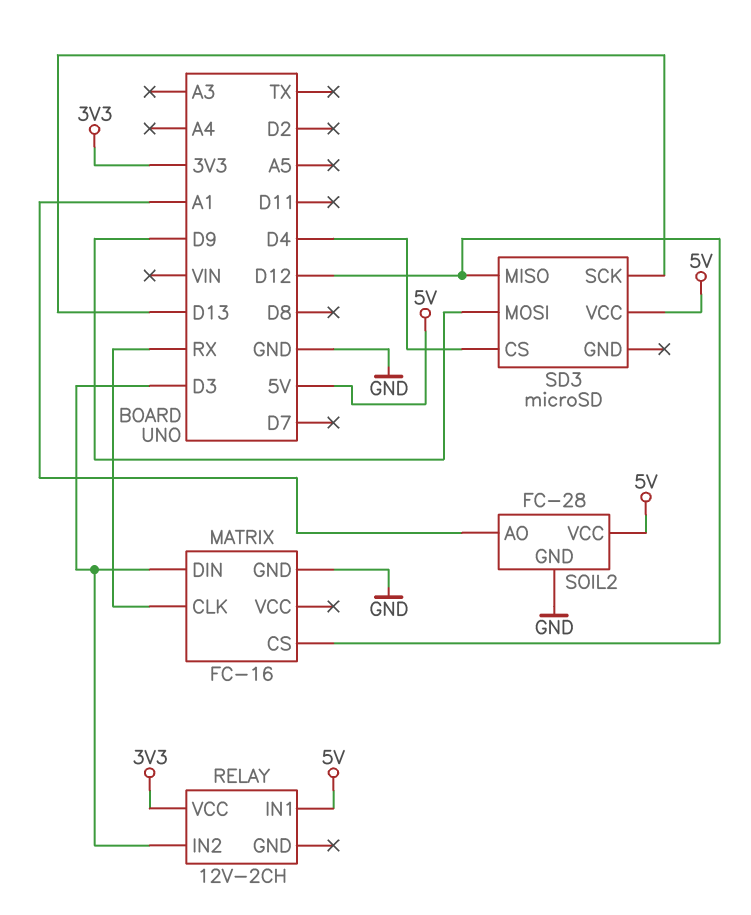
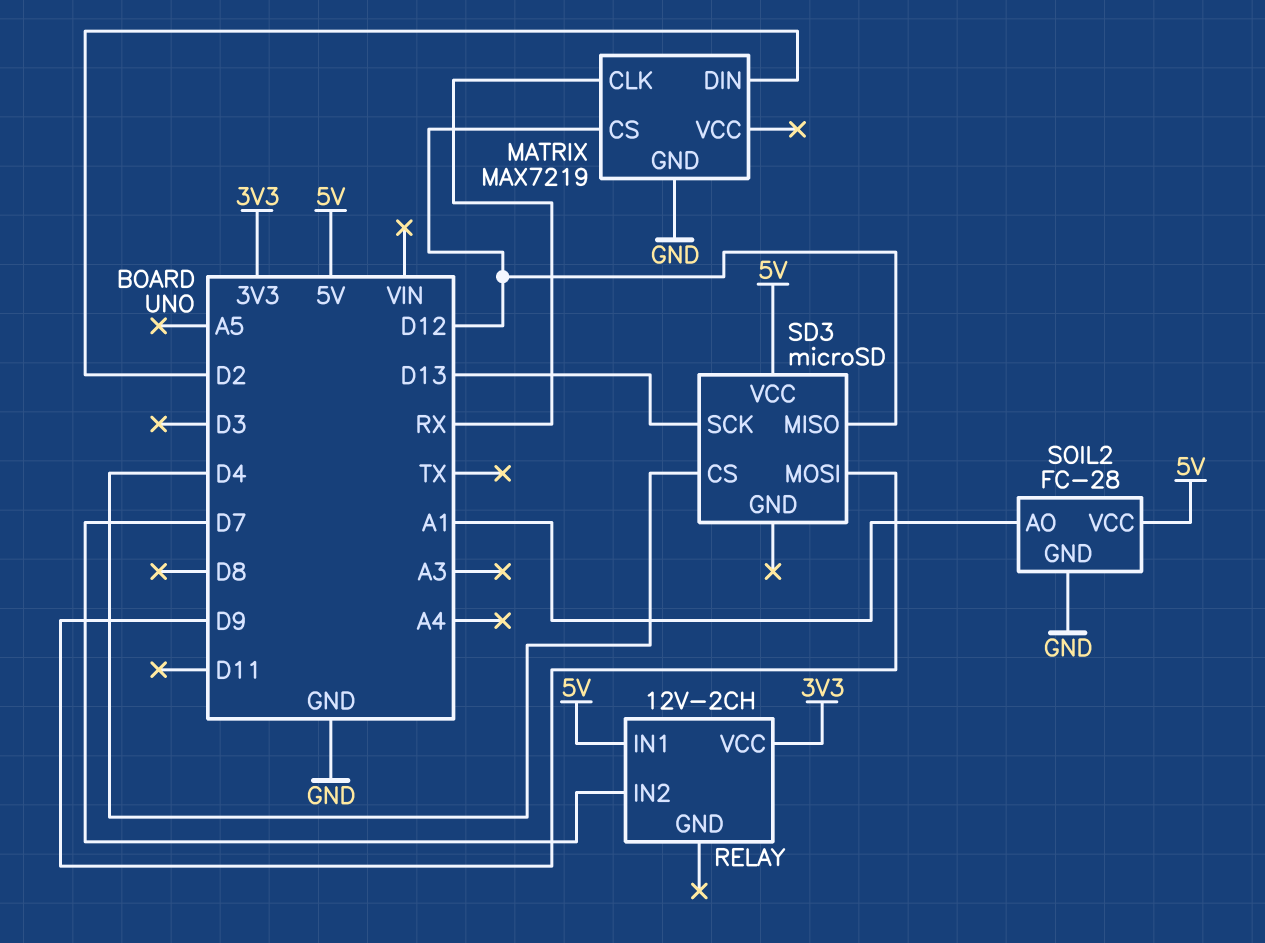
MATRIX: FC-16 -> MAX7219
MATRIX pin DIN: D3 -> D2
RELAY pin IN2: D3 -> D7

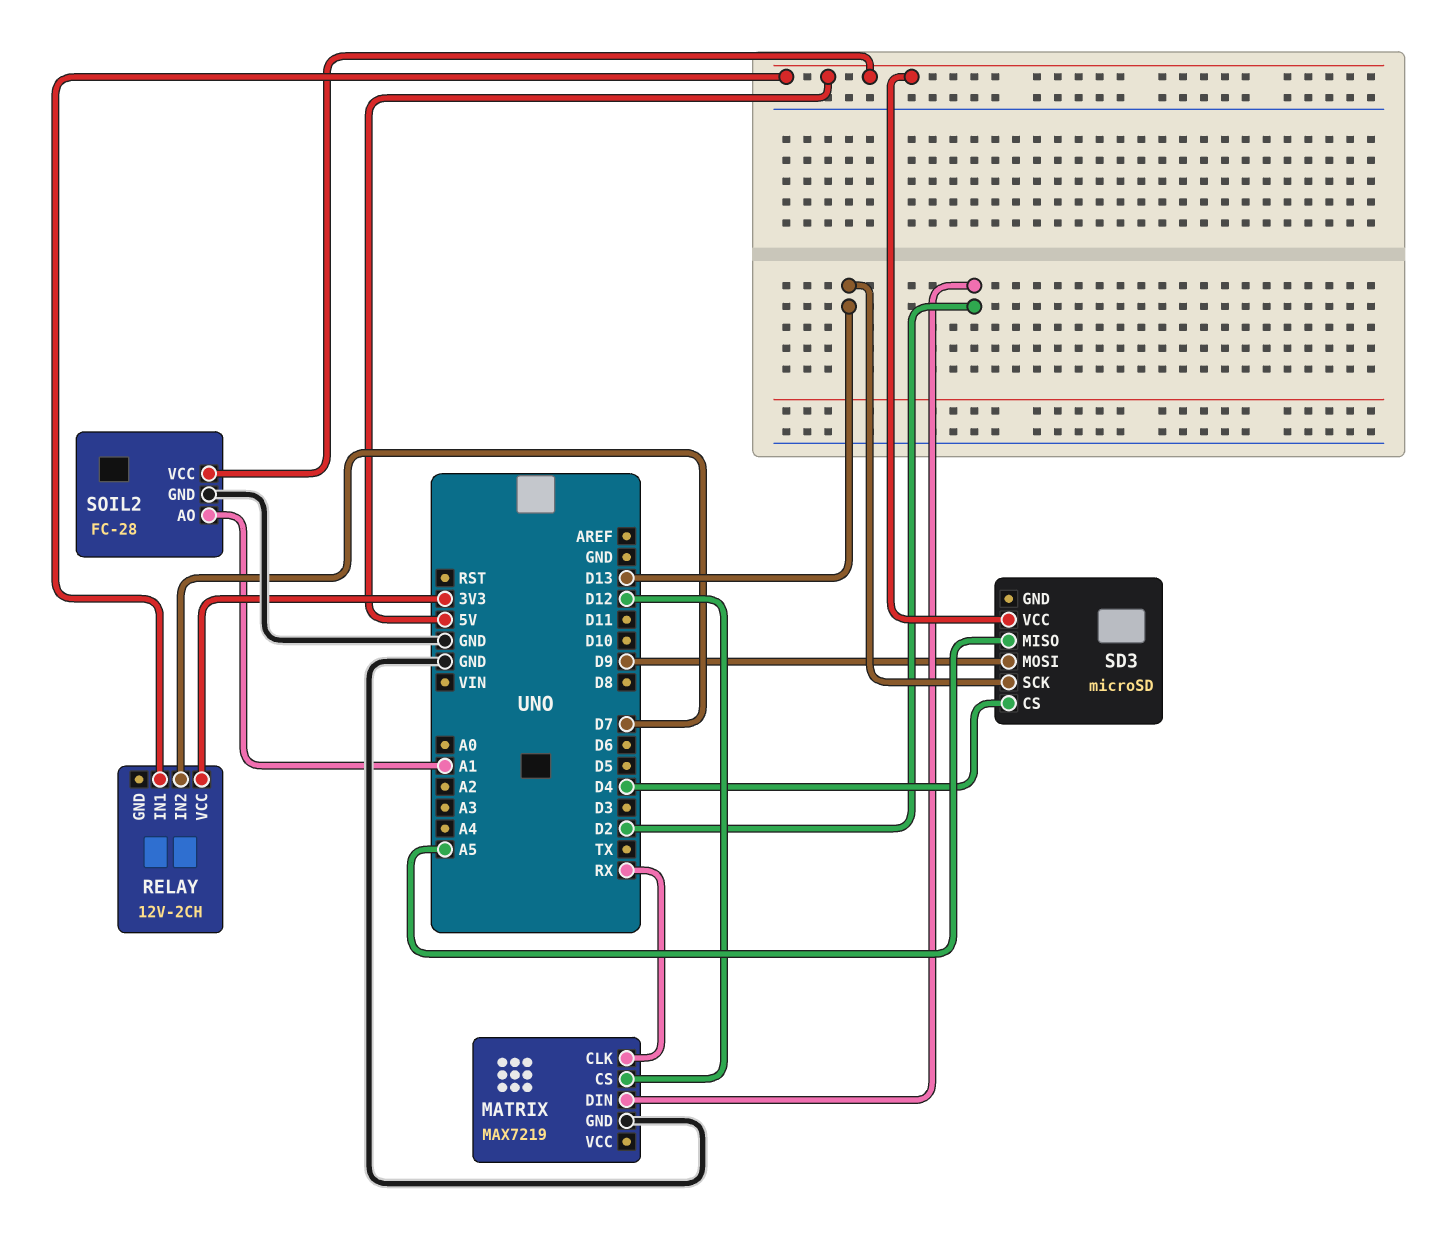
SD3 pin MISO: D12 -> A5

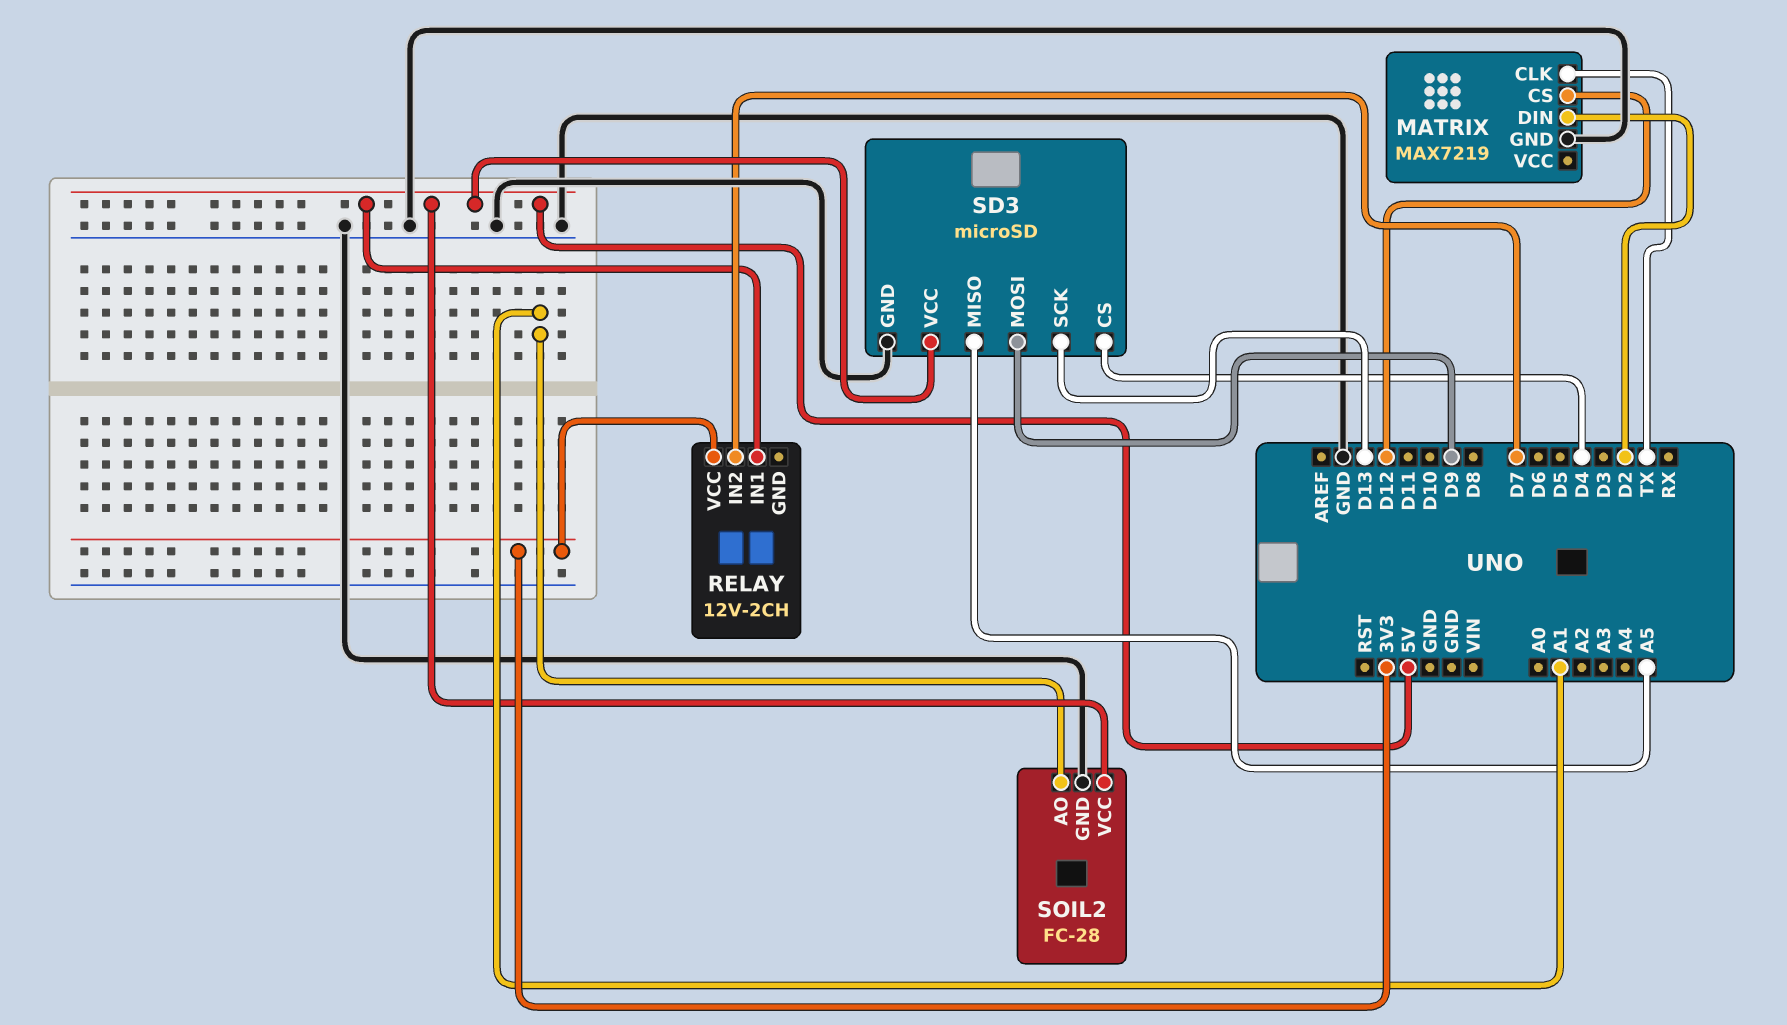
MATRIX pin CLK: RX -> TX
SD3 pin GND: none -> GND

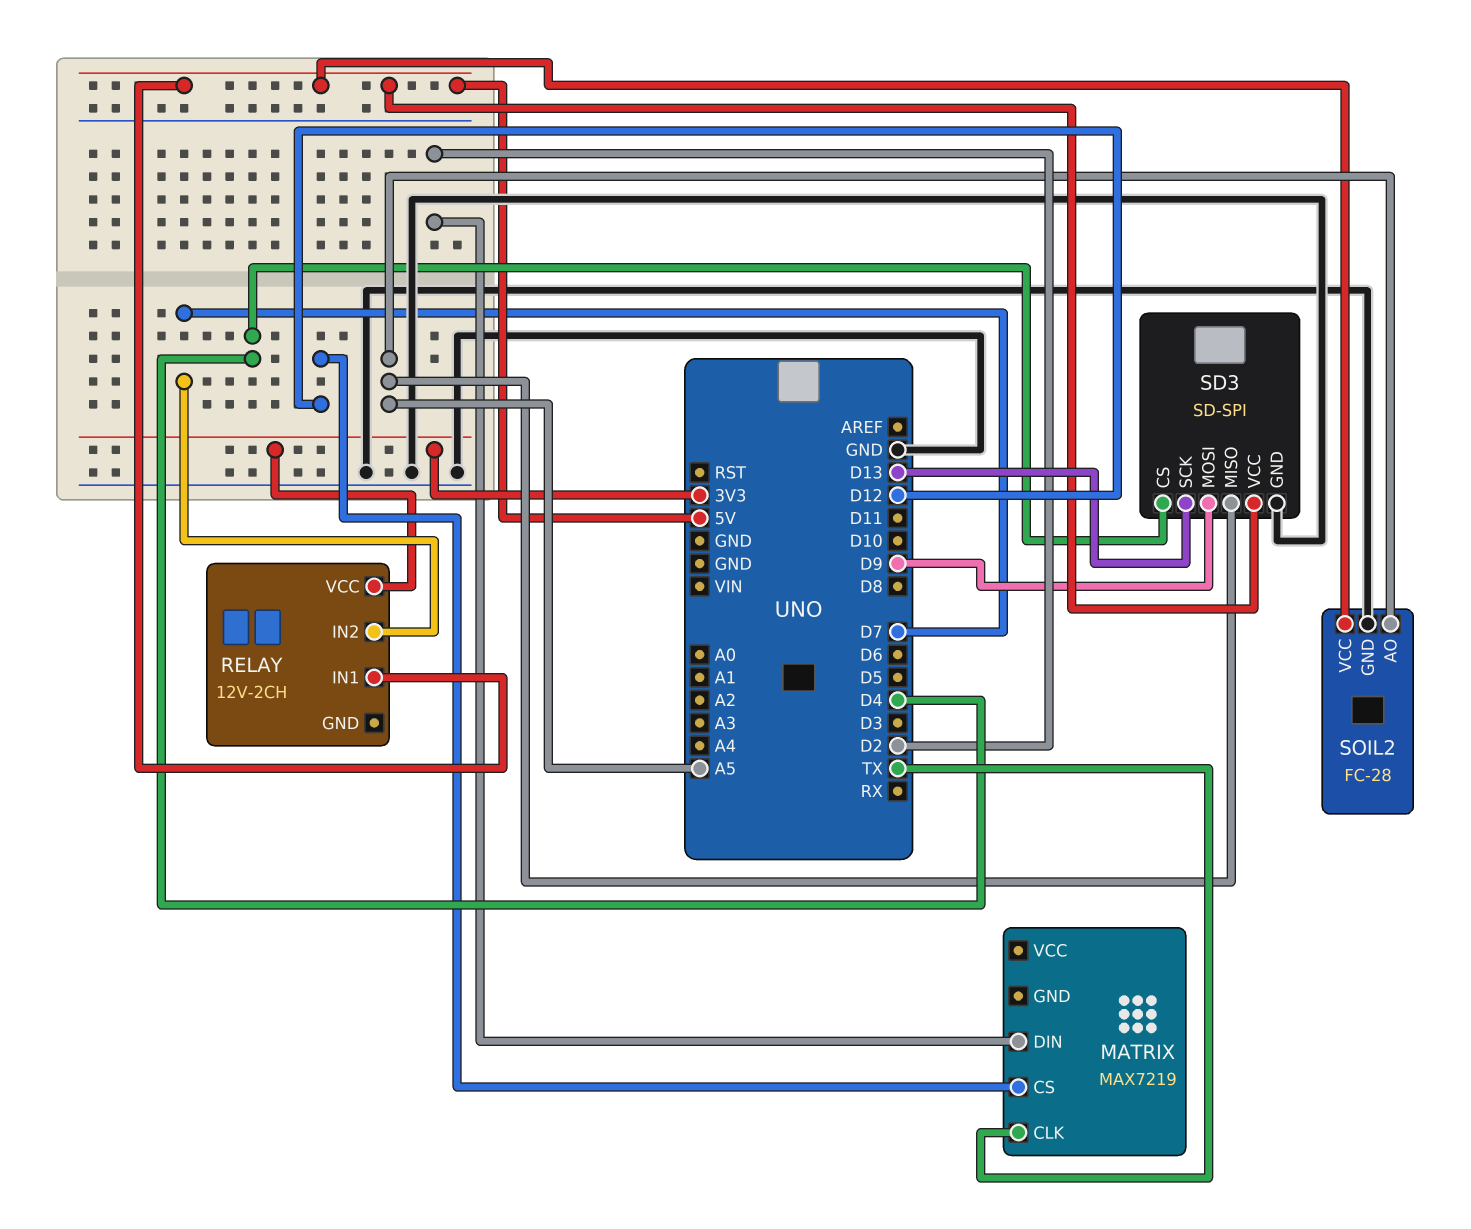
MATRIX pin GND: GND -> none
SD3: microSD -> SD-SPI
SOIL2 pin AO: A1 -> A5

